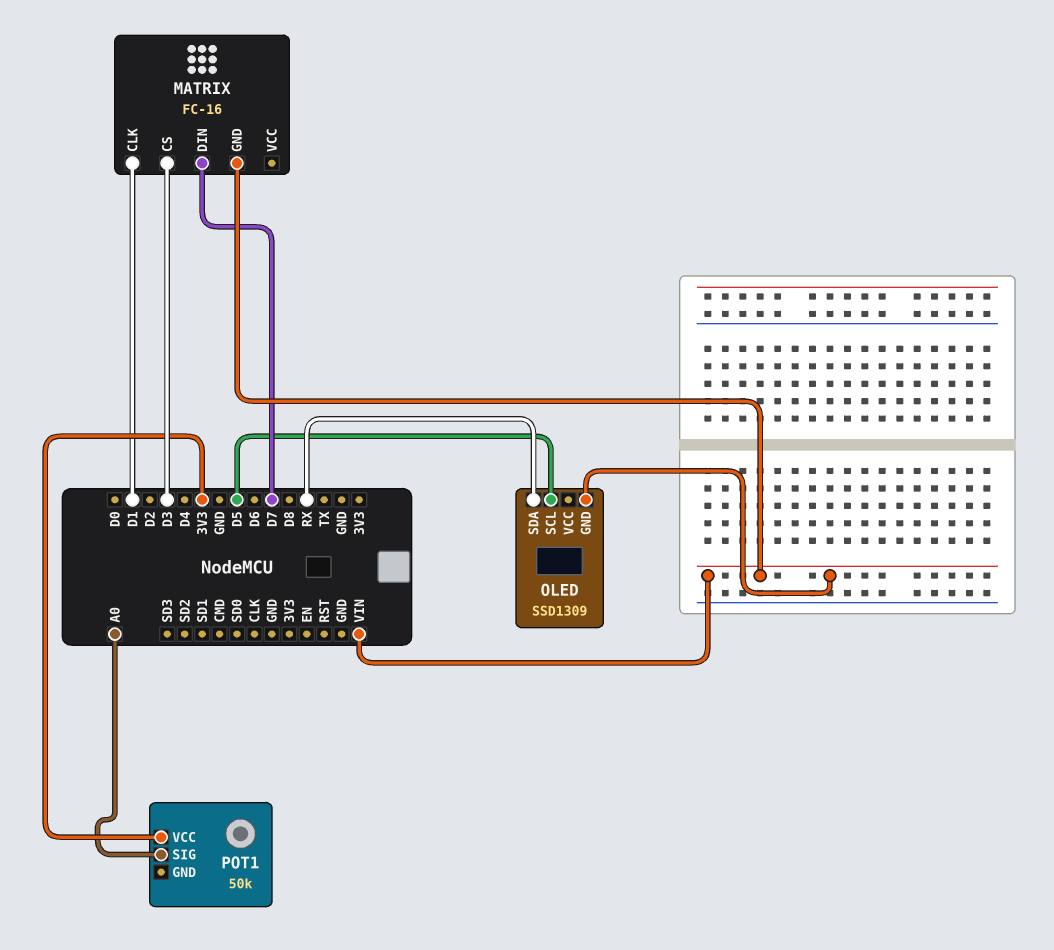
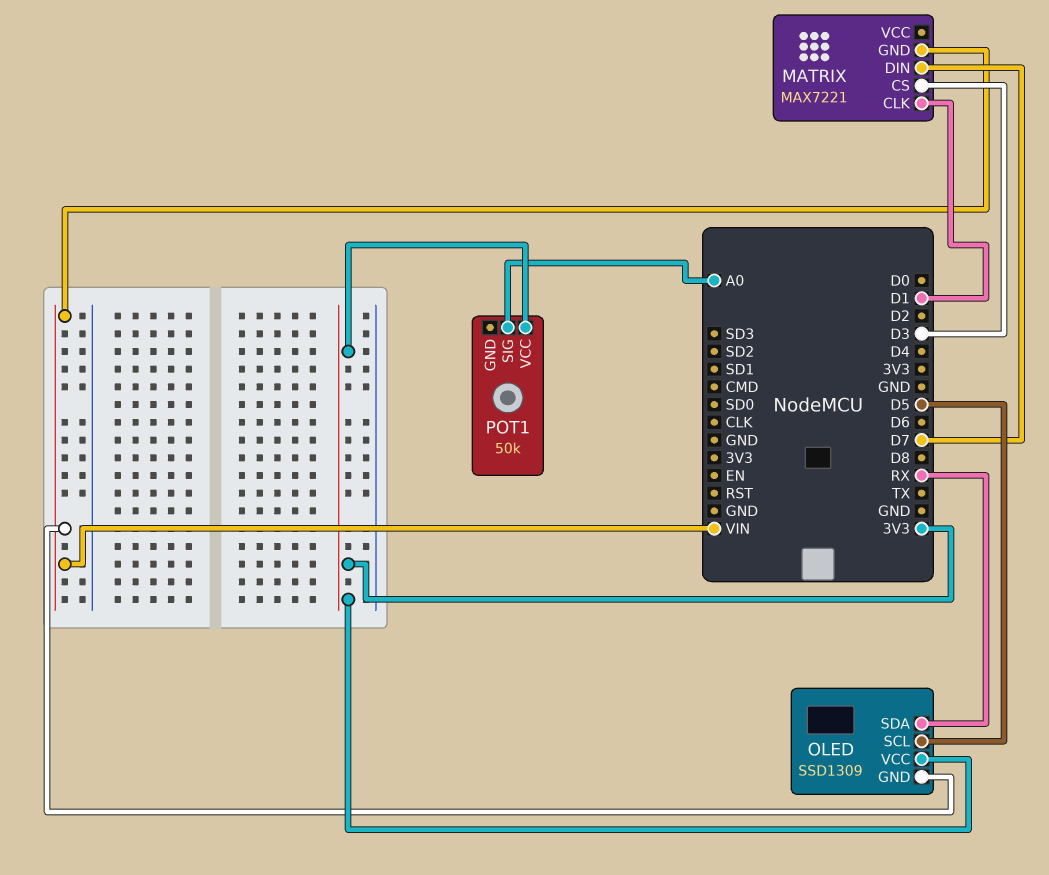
MATRIX: FC-16 -> MAX7221
OLED pin VCC: none -> 3V3

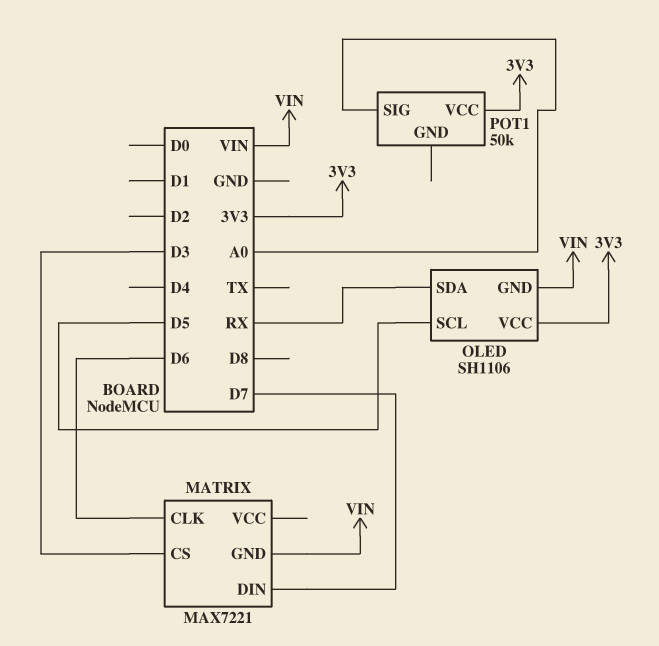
MATRIX pin CLK: D1 -> D6
OLED: SSD1309 -> SH1106

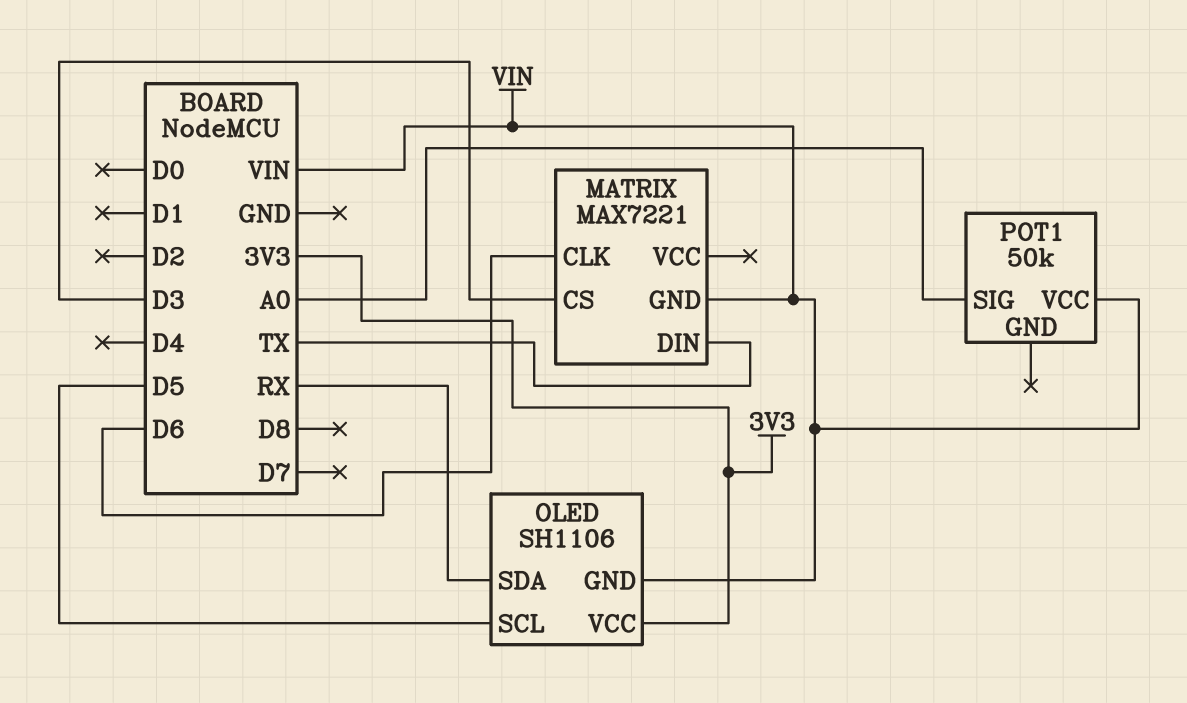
MATRIX pin DIN: D7 -> TX
POT1 pin VCC: 3V3 -> VIN

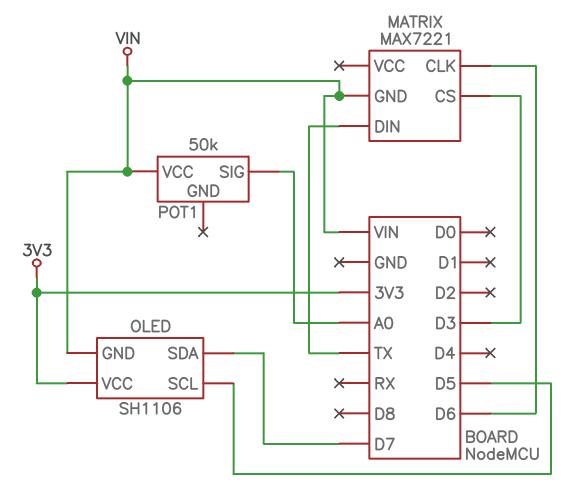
OLED pin SDA: RX -> D7

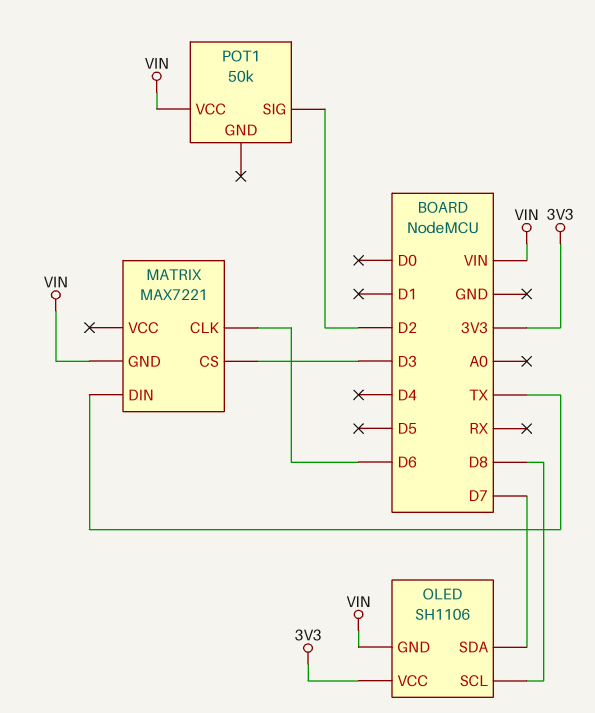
OLED pin SCL: D5 -> D8
POT1 pin SIG: A0 -> D2

